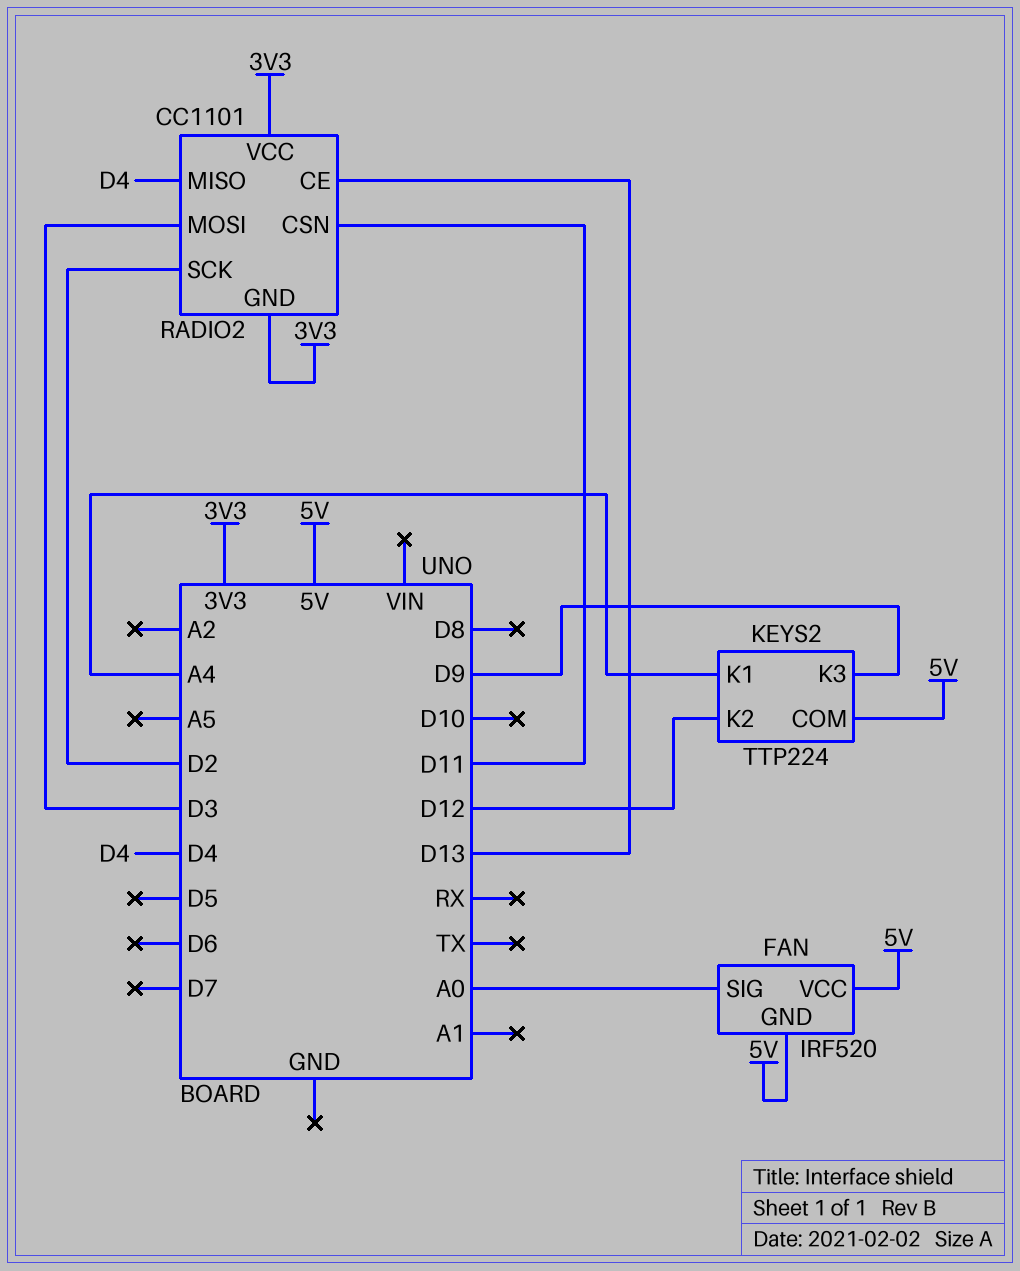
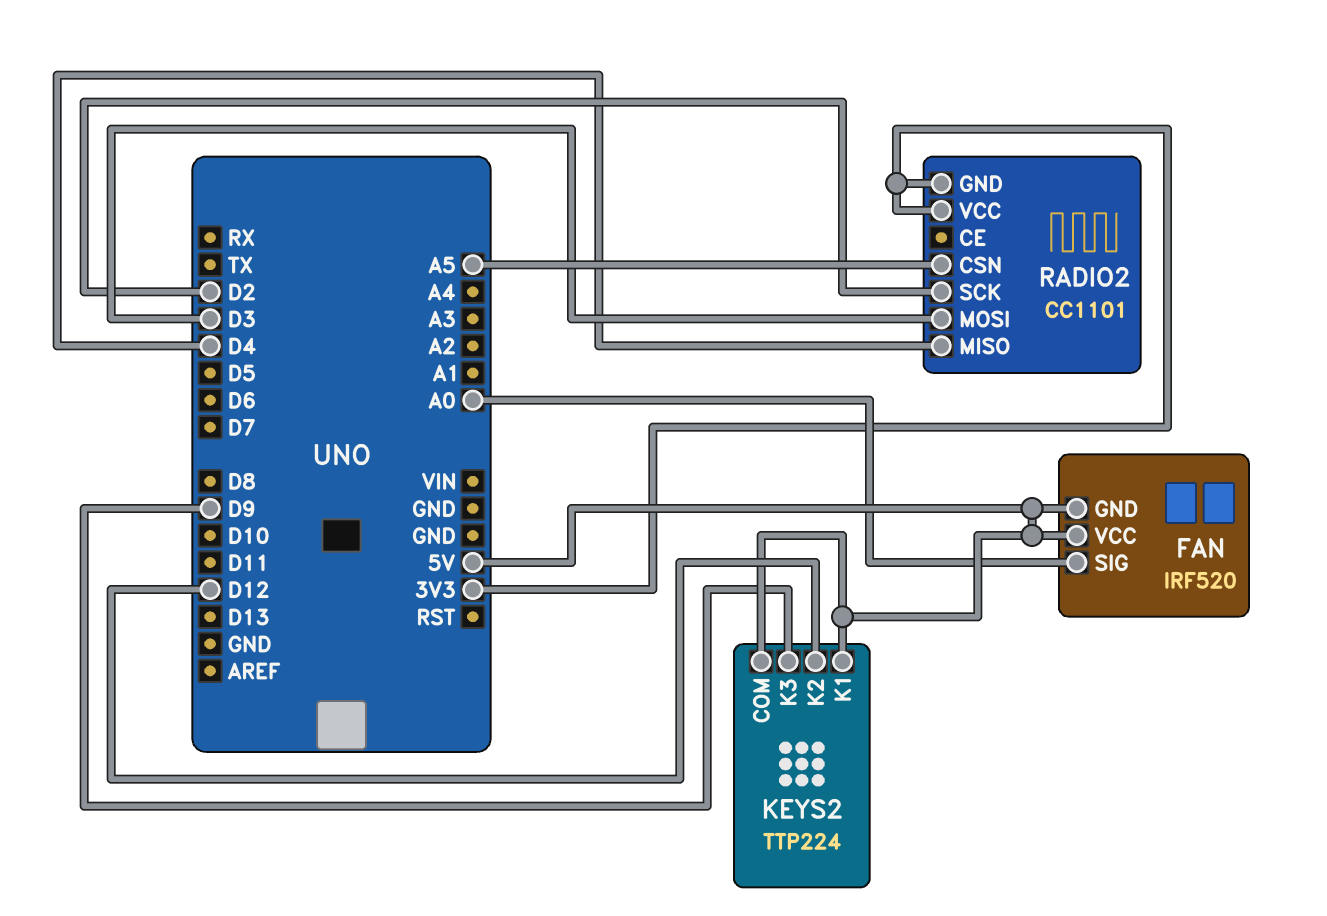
KEYS2 pin K1: A4 -> 5V
RADIO2 pin CE: D13 -> none
RADIO2 pin CSN: D11 -> A5

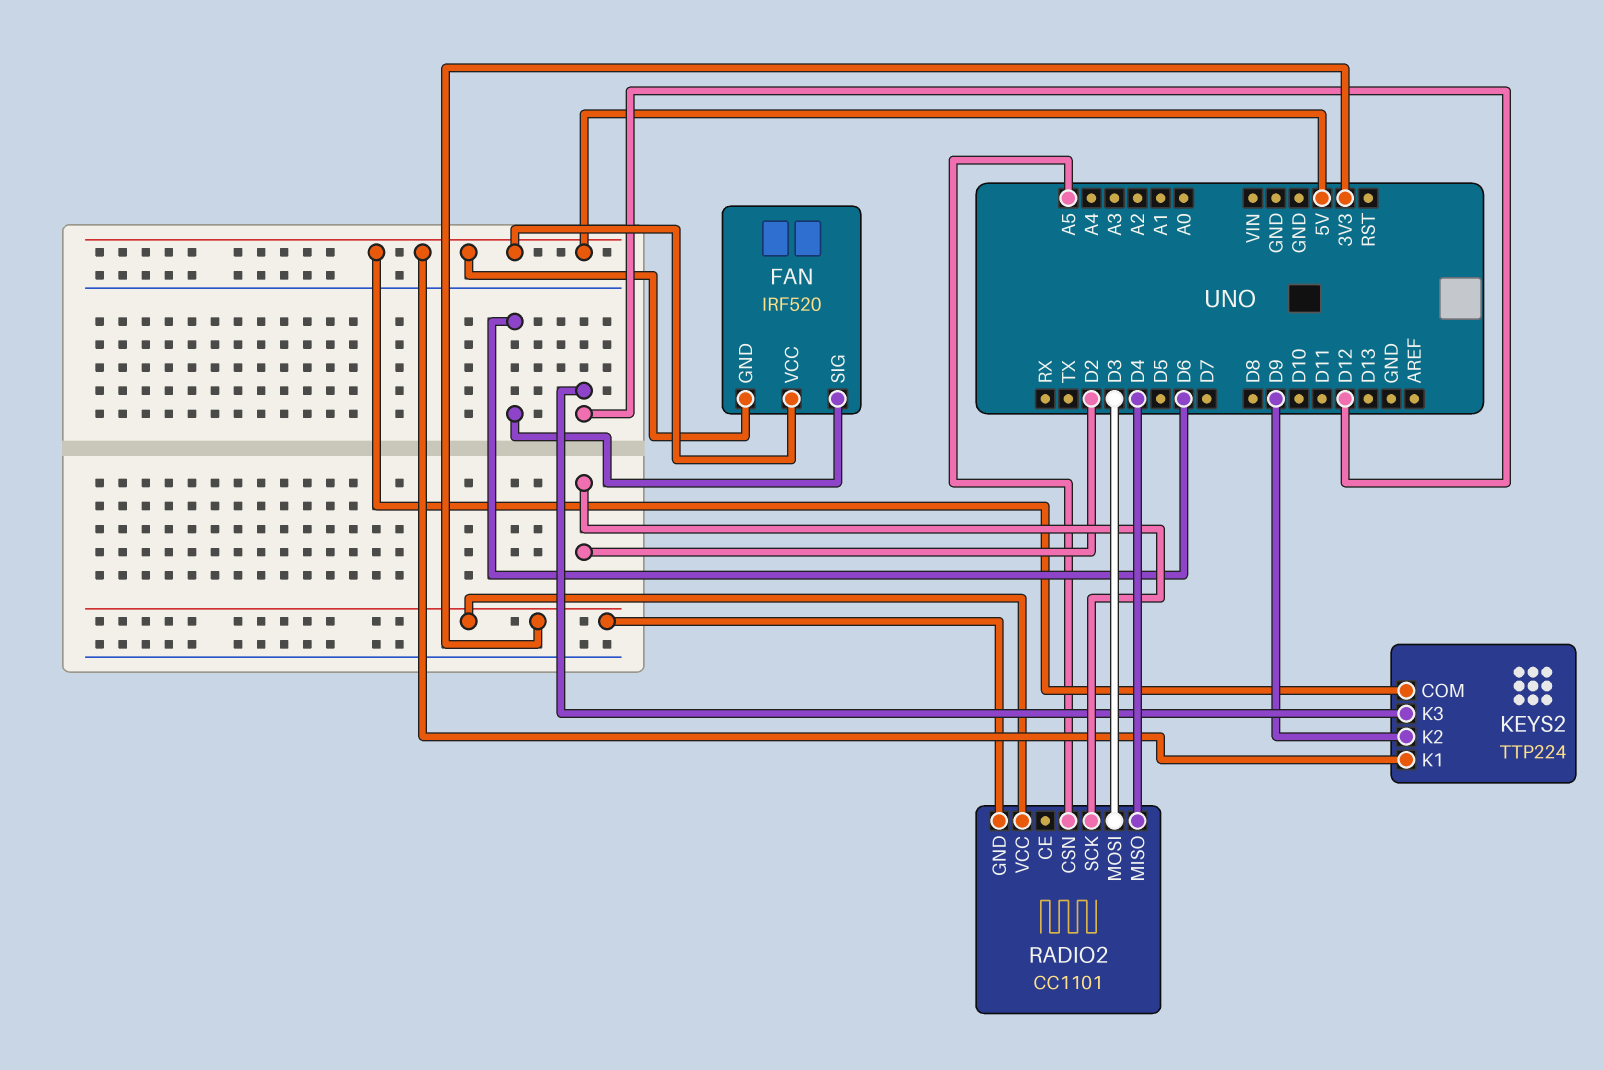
FAN pin SIG: A0 -> D6
KEYS2 pin K2: D12 -> D9
KEYS2 pin K3: D9 -> D12

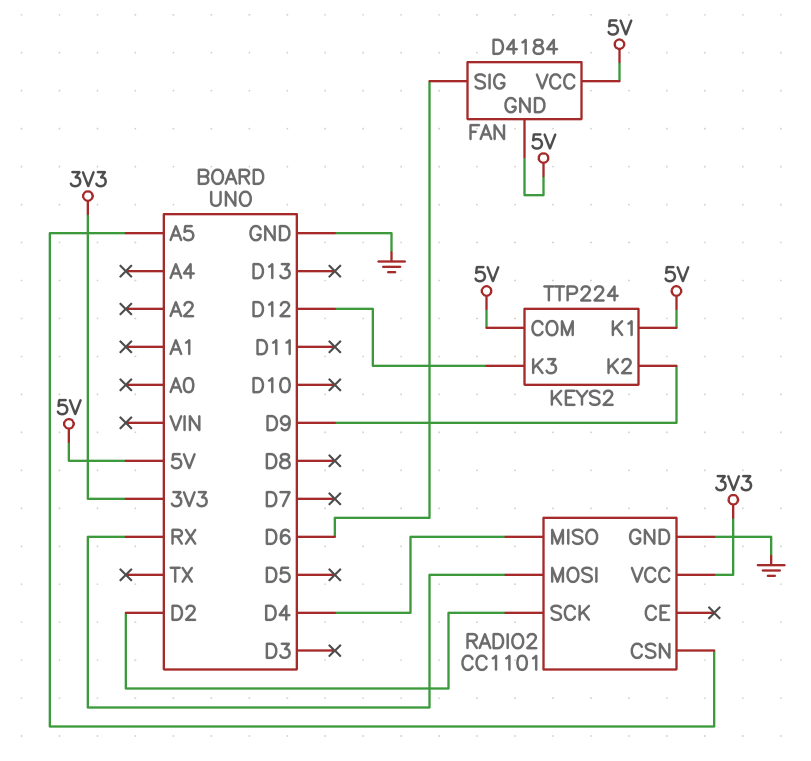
FAN: IRF520 -> D4184
RADIO2 pin GND: 3V3 -> GND
RADIO2 pin MOSI: D3 -> RX

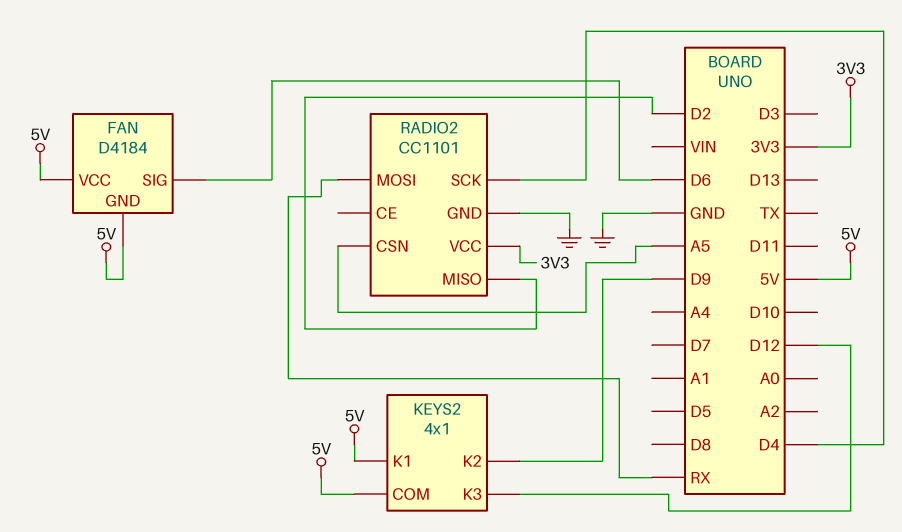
KEYS2: TTP224 -> 4x1
RADIO2 pin MISO: D4 -> D2
RADIO2 pin SCK: D2 -> D4

